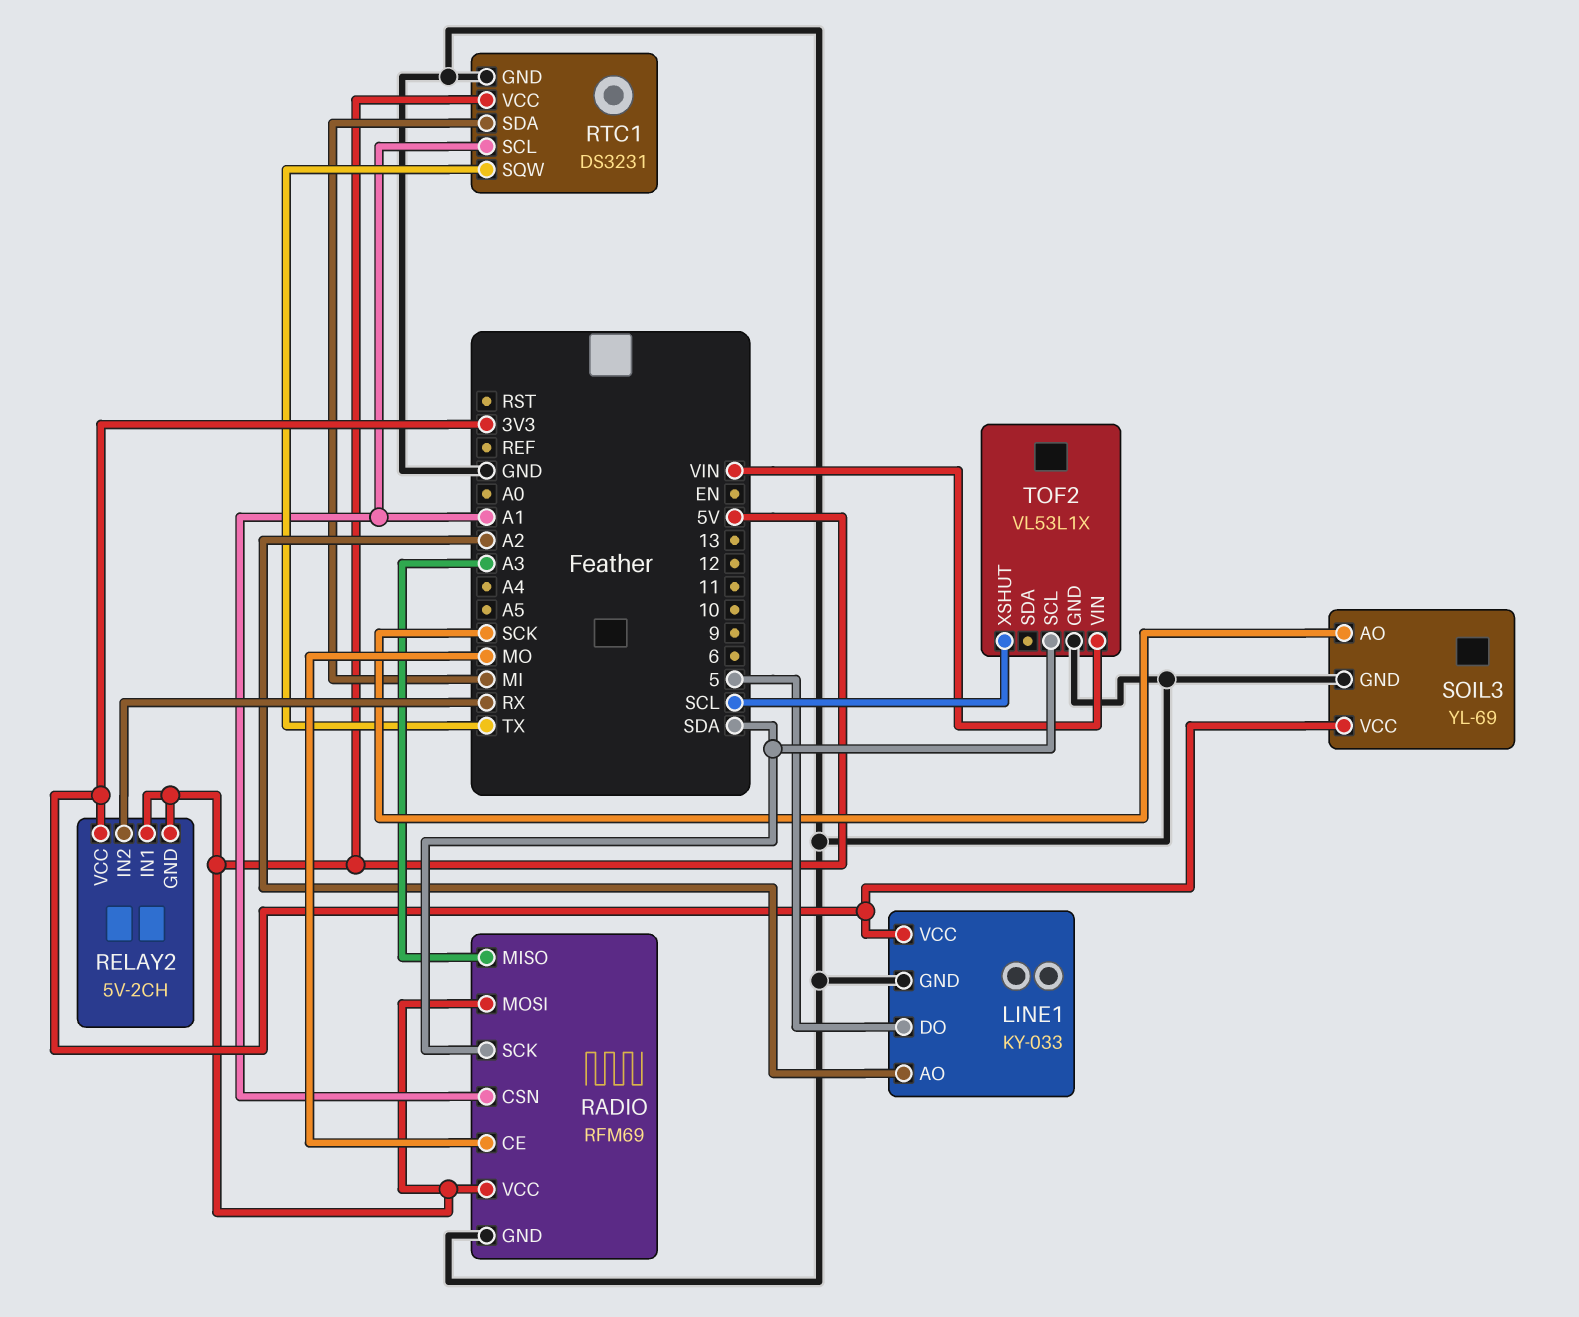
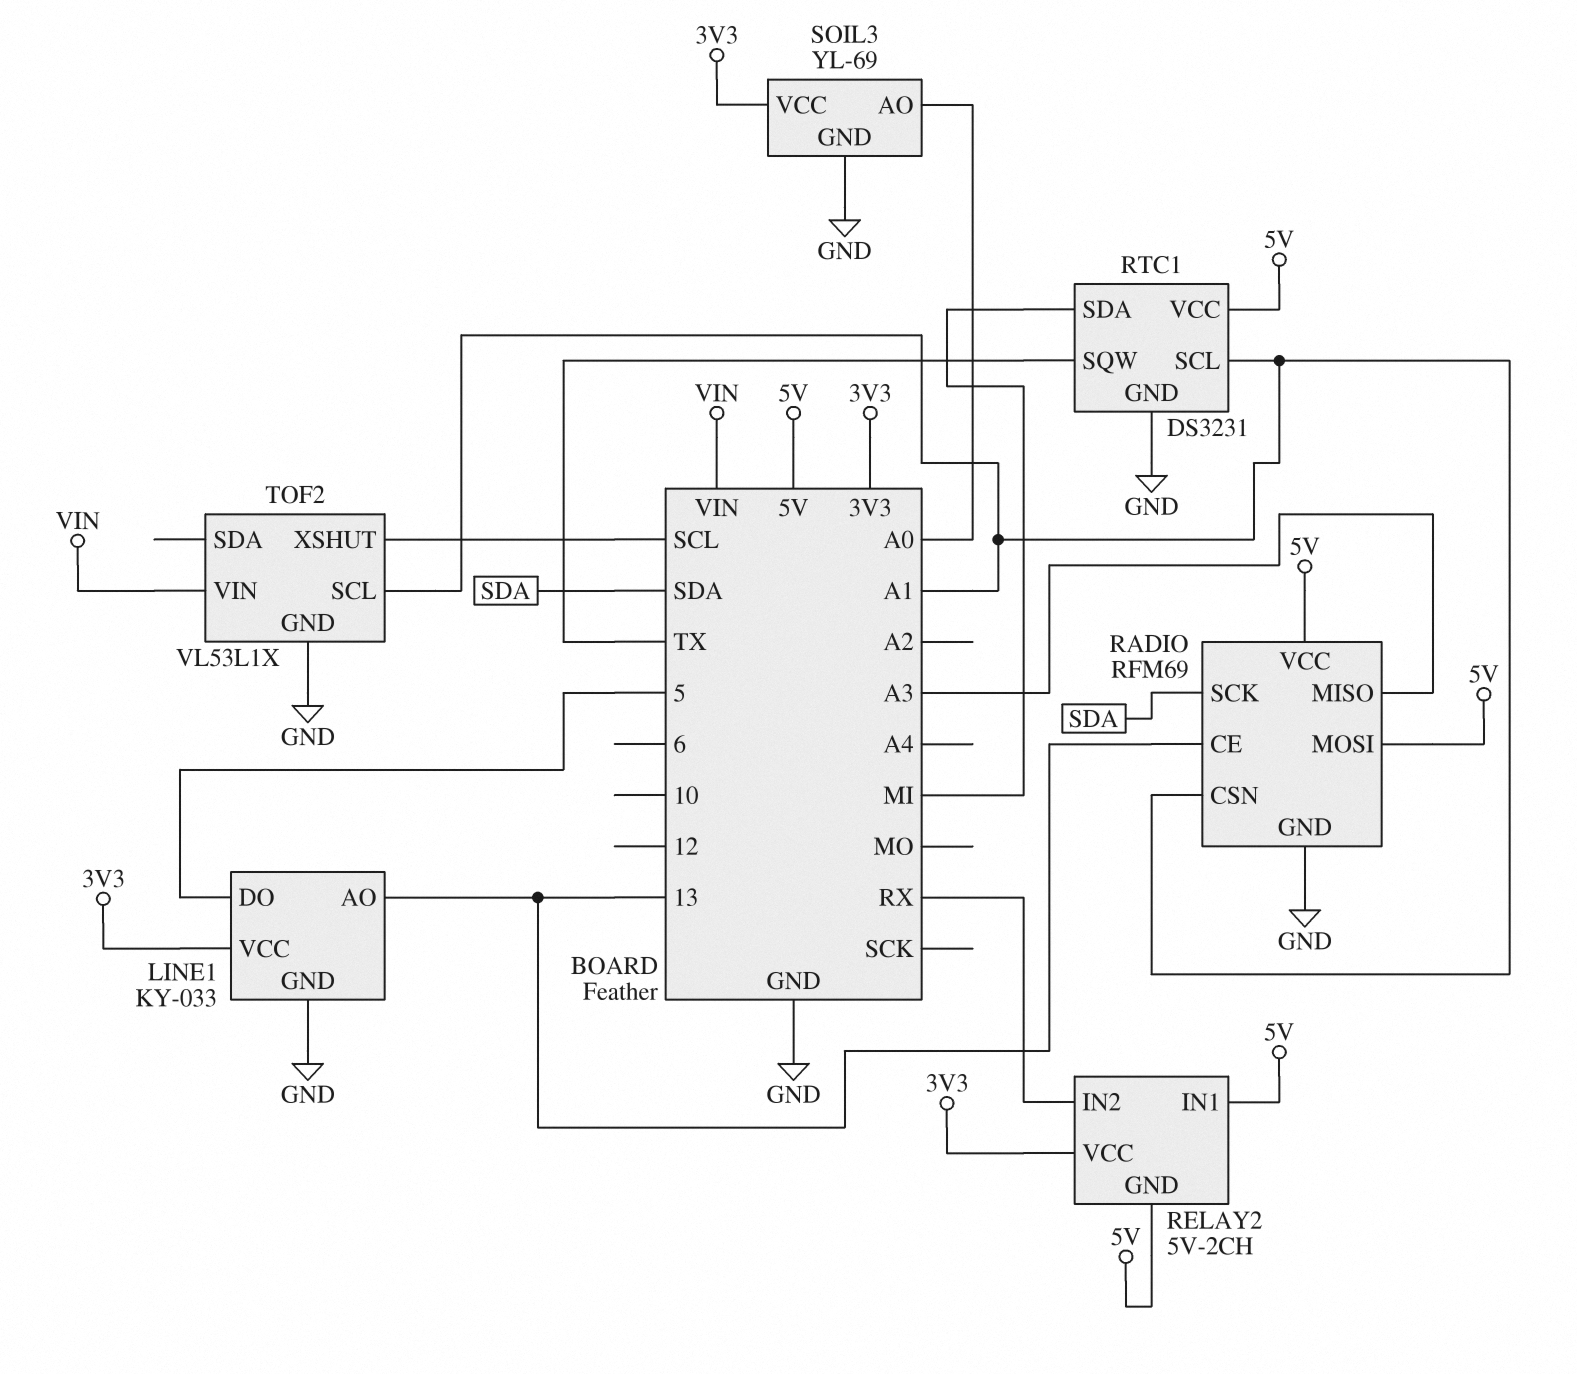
LINE1 pin AO: A2 -> 13
RADIO pin CE: MO -> 13
SOIL3 pin AO: SCK -> A0
TOF2 pin SCL: SDA -> A1

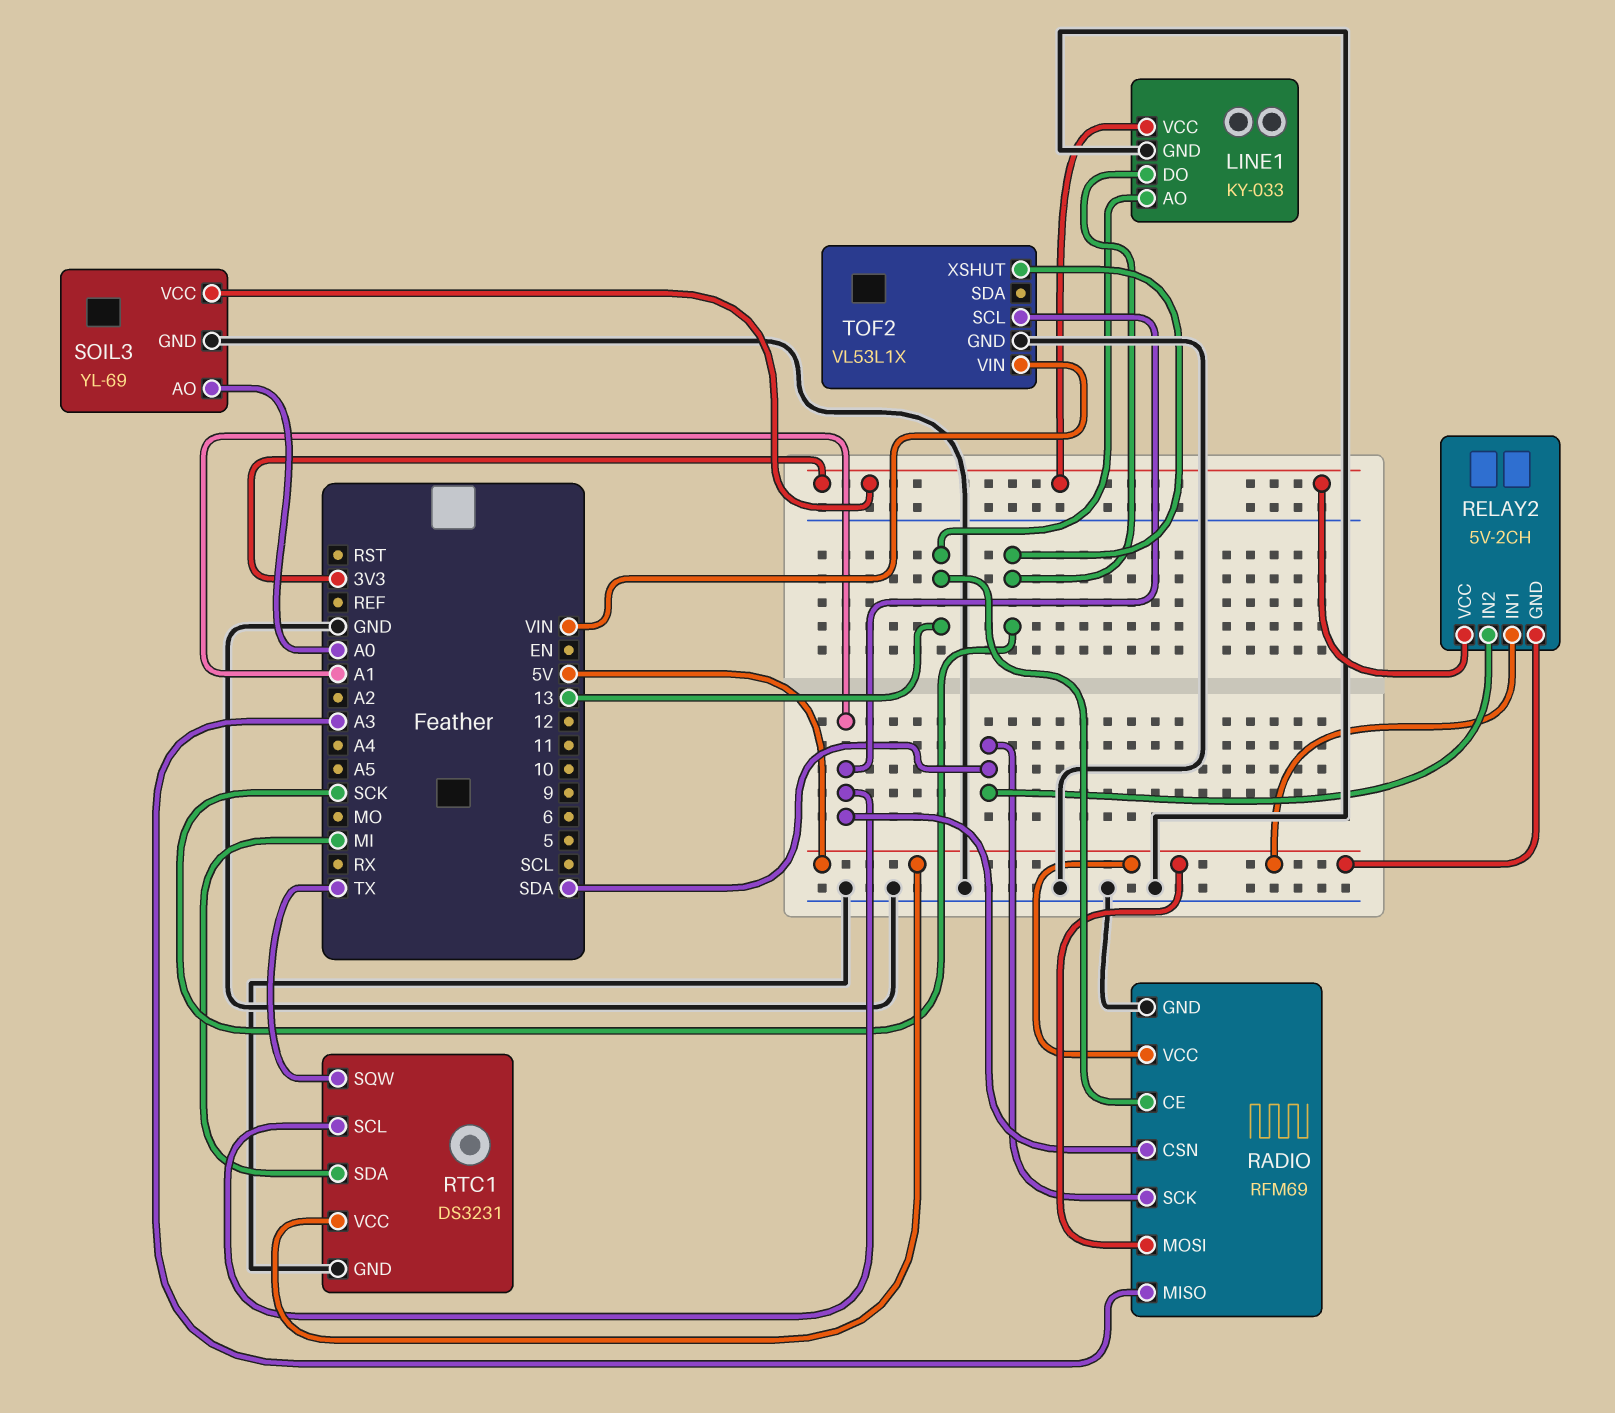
LINE1 pin DO: 5 -> SCK
RELAY2 pin IN2: RX -> SDA
TOF2 pin XSHUT: SCL -> SCK

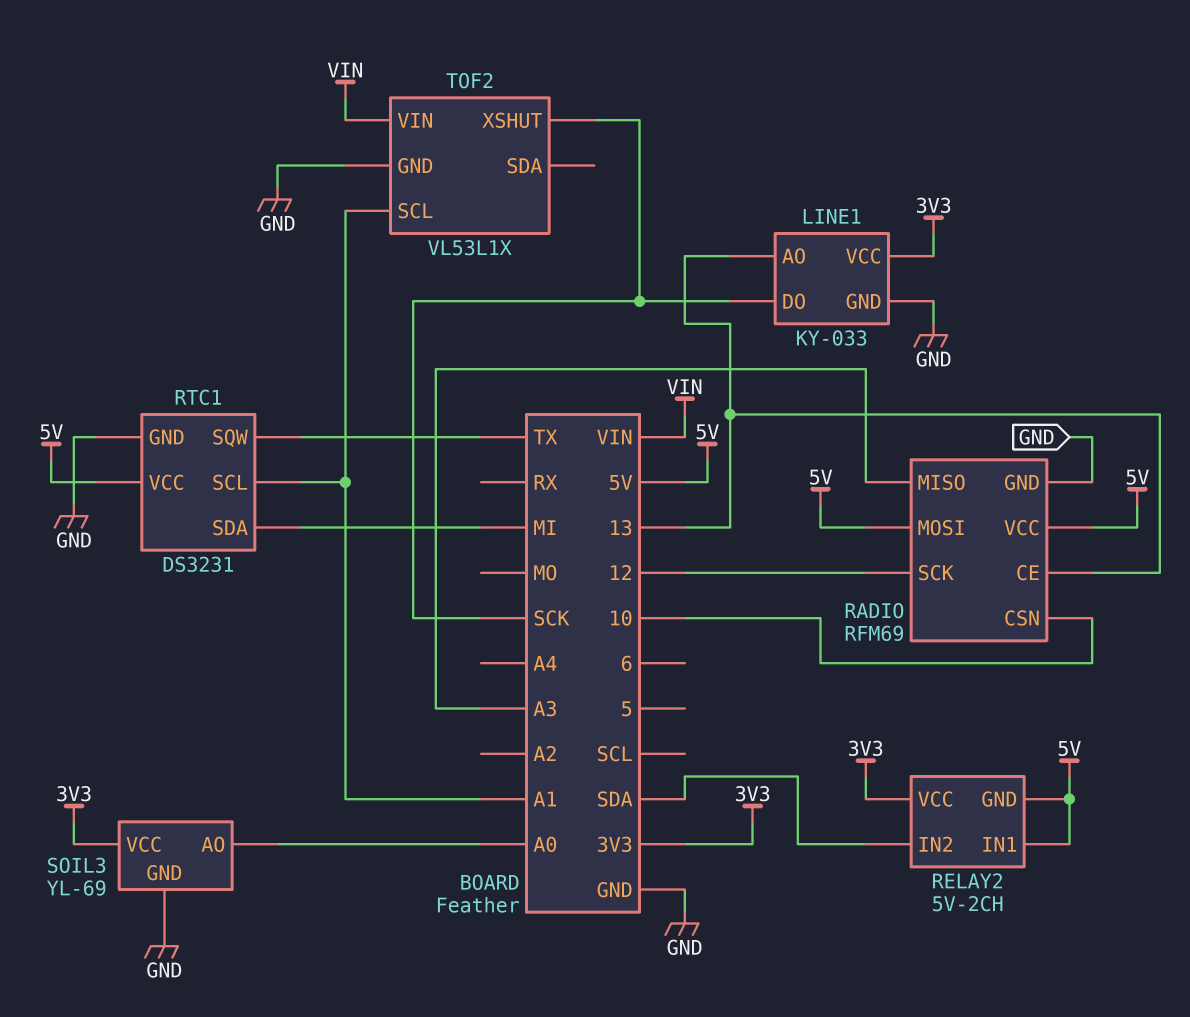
RADIO pin CSN: A1 -> 10
RADIO pin SCK: SDA -> 12

